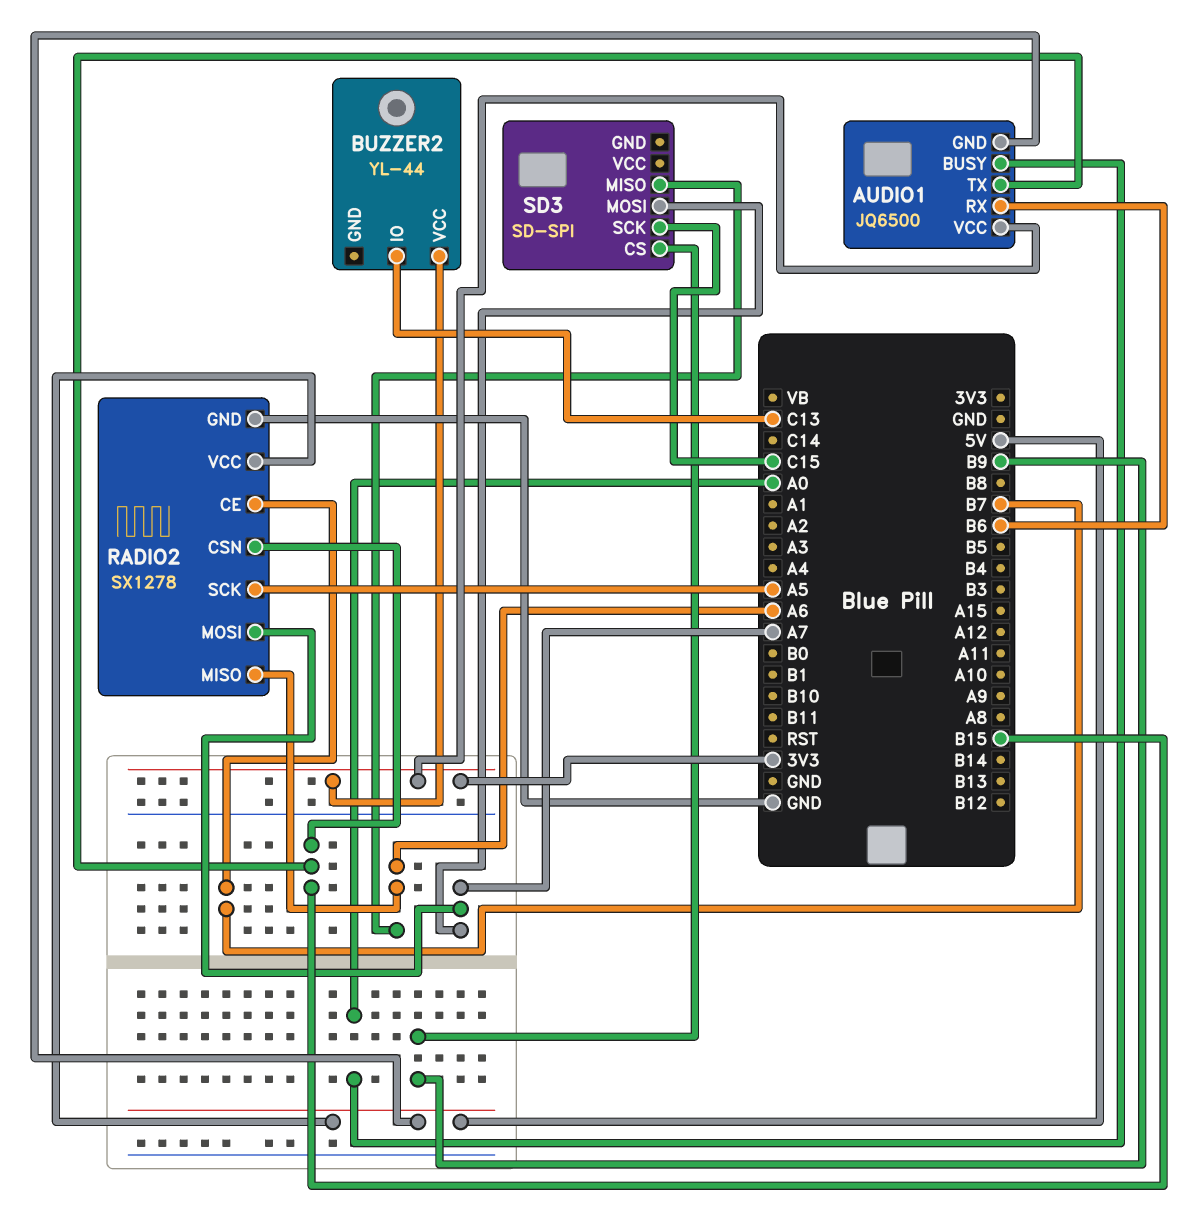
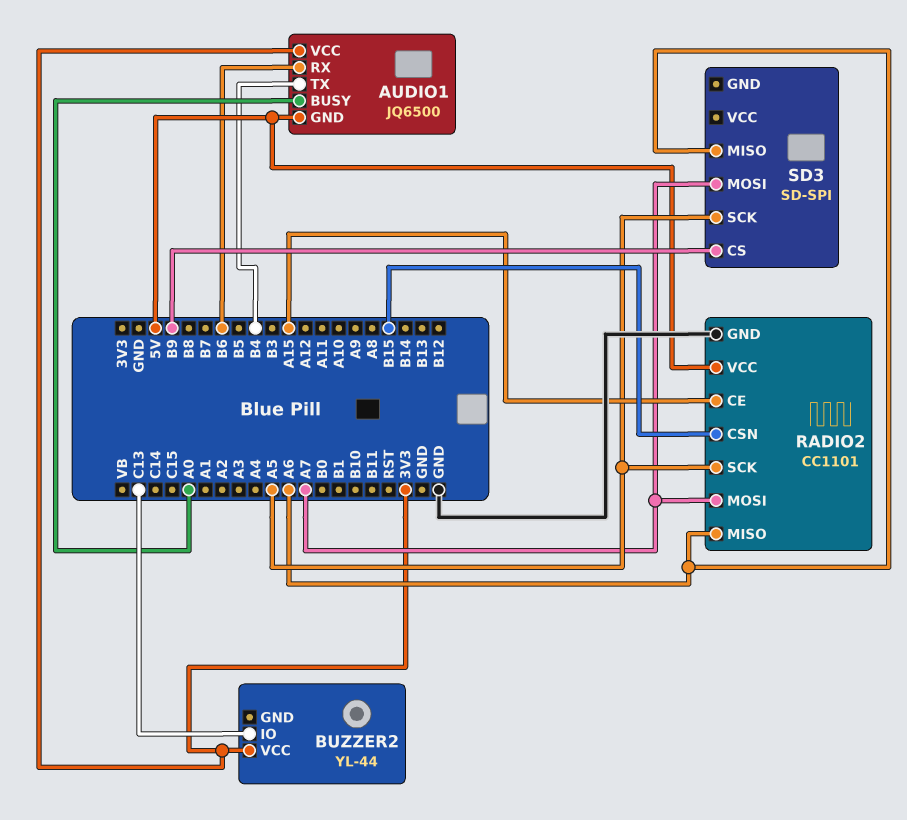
AUDIO1 pin TX: B15 -> B4
RADIO2: SX1278 -> CC1101
RADIO2 pin CE: B7 -> A15
SD3 pin SCK: C15 -> A5

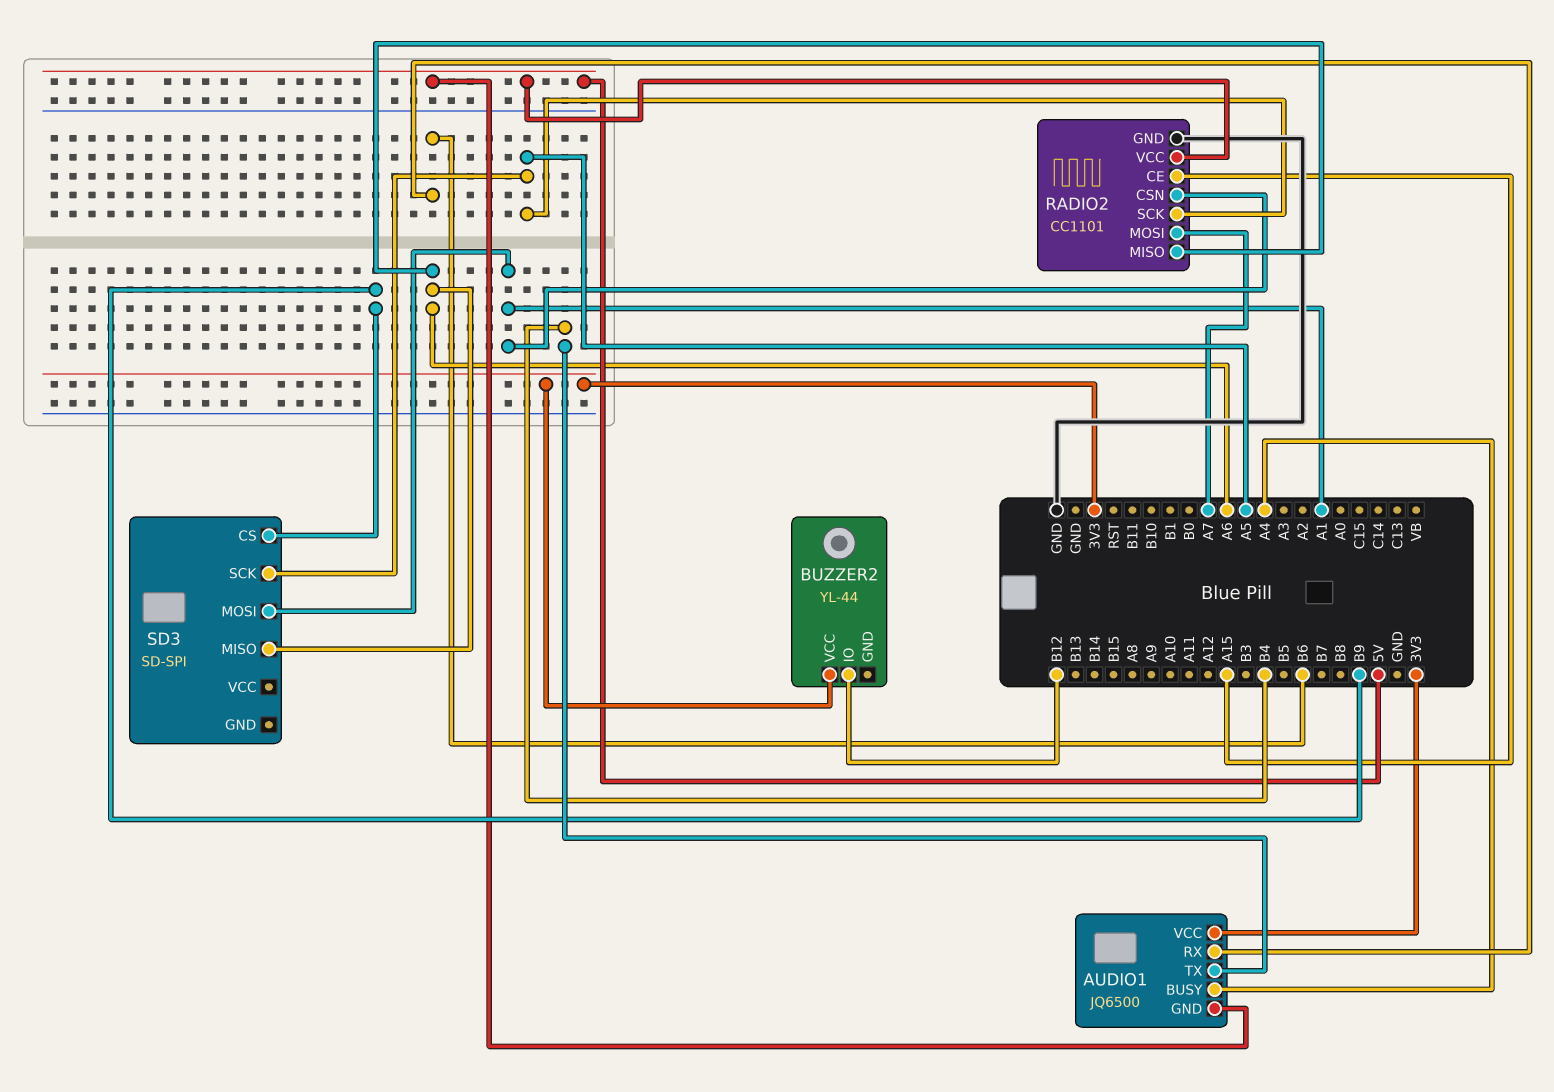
AUDIO1 pin BUSY: A0 -> A4
BUZZER2 pin IO: C13 -> B12
RADIO2 pin CSN: B15 -> A1
SD3 pin MOSI: A7 -> A1

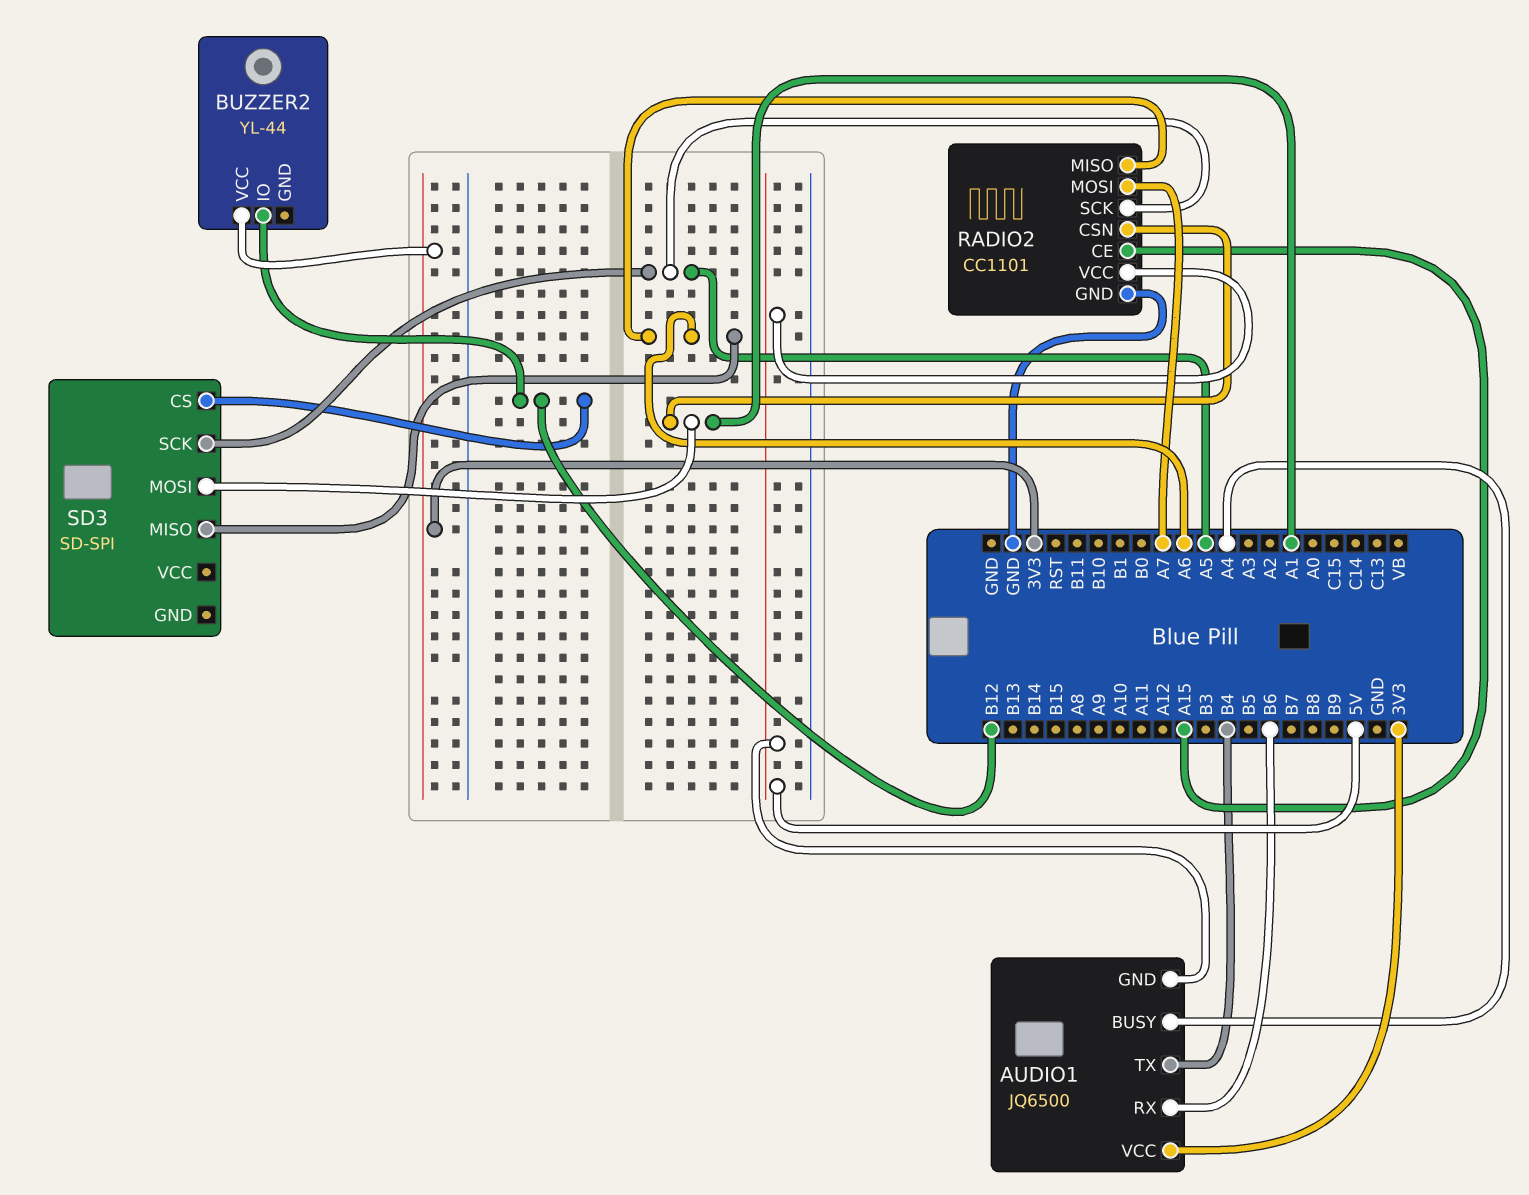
SD3 pin CS: B9 -> B12

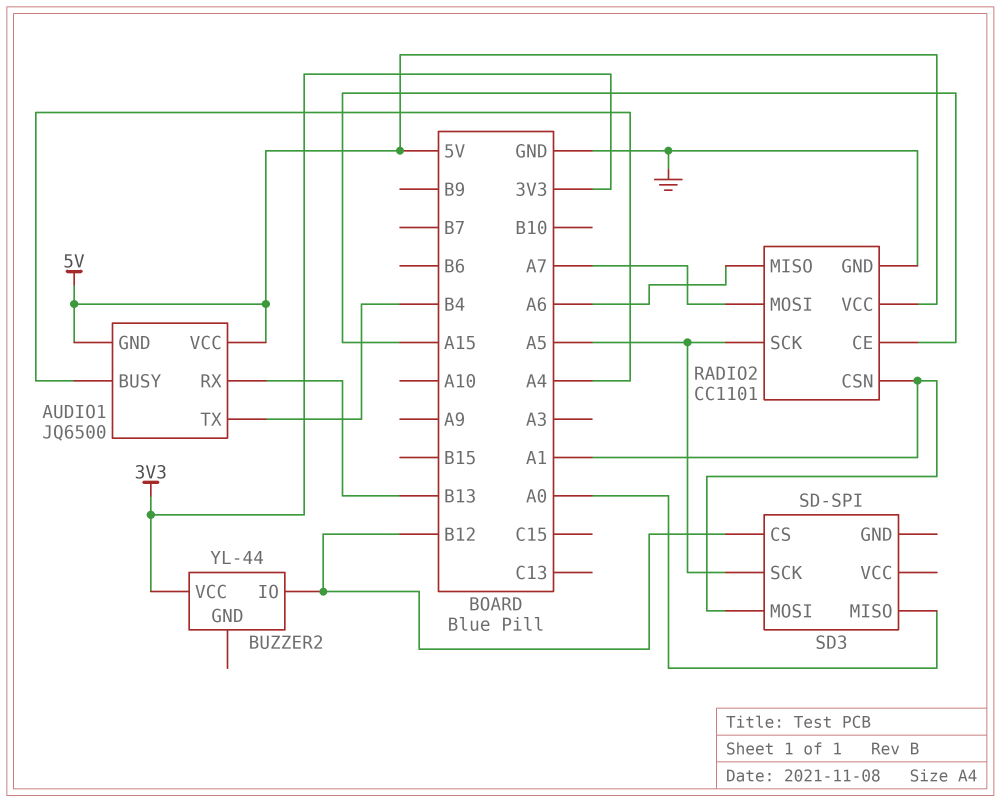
AUDIO1 pin RX: B6 -> B13
AUDIO1 pin VCC: 3V3 -> 5V
SD3 pin MISO: A6 -> A0

